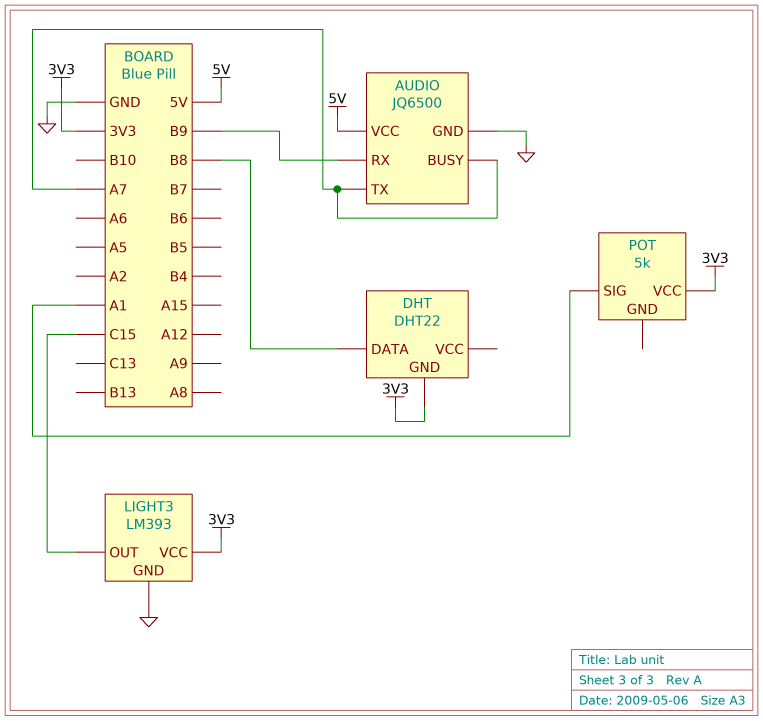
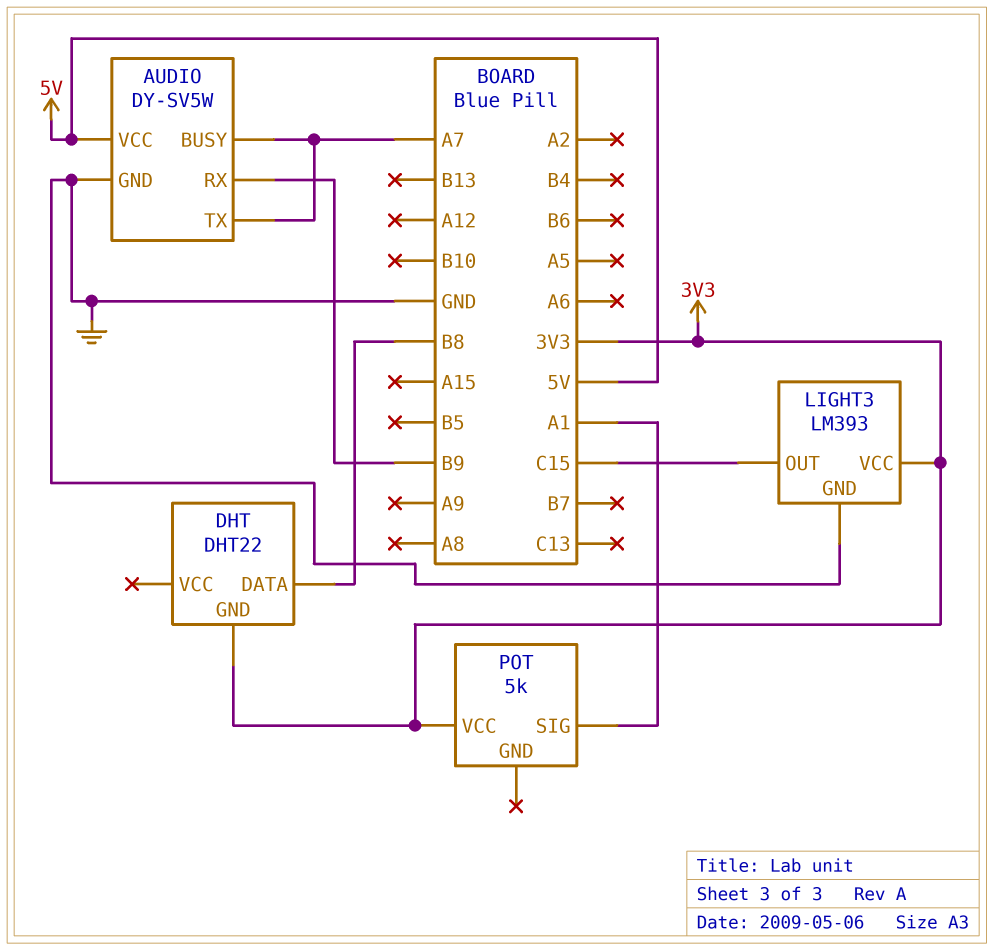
AUDIO: JQ6500 -> DY-SV5W

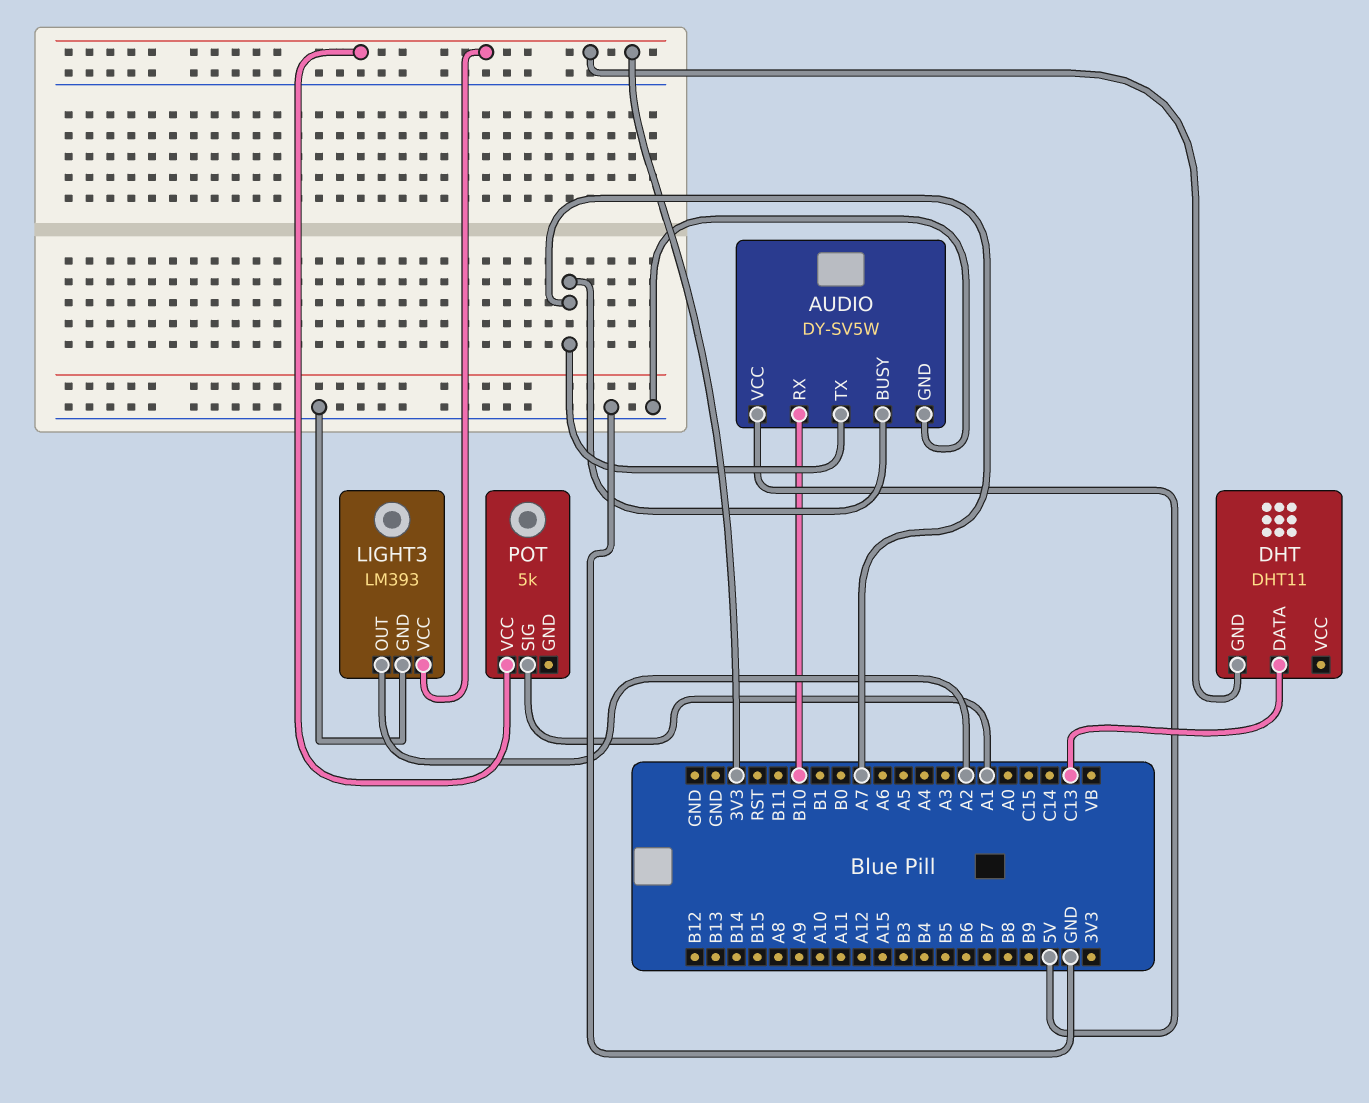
AUDIO pin RX: B9 -> B10
DHT: DHT22 -> DHT11
DHT pin DATA: B8 -> C13
LIGHT3 pin OUT: C15 -> A2

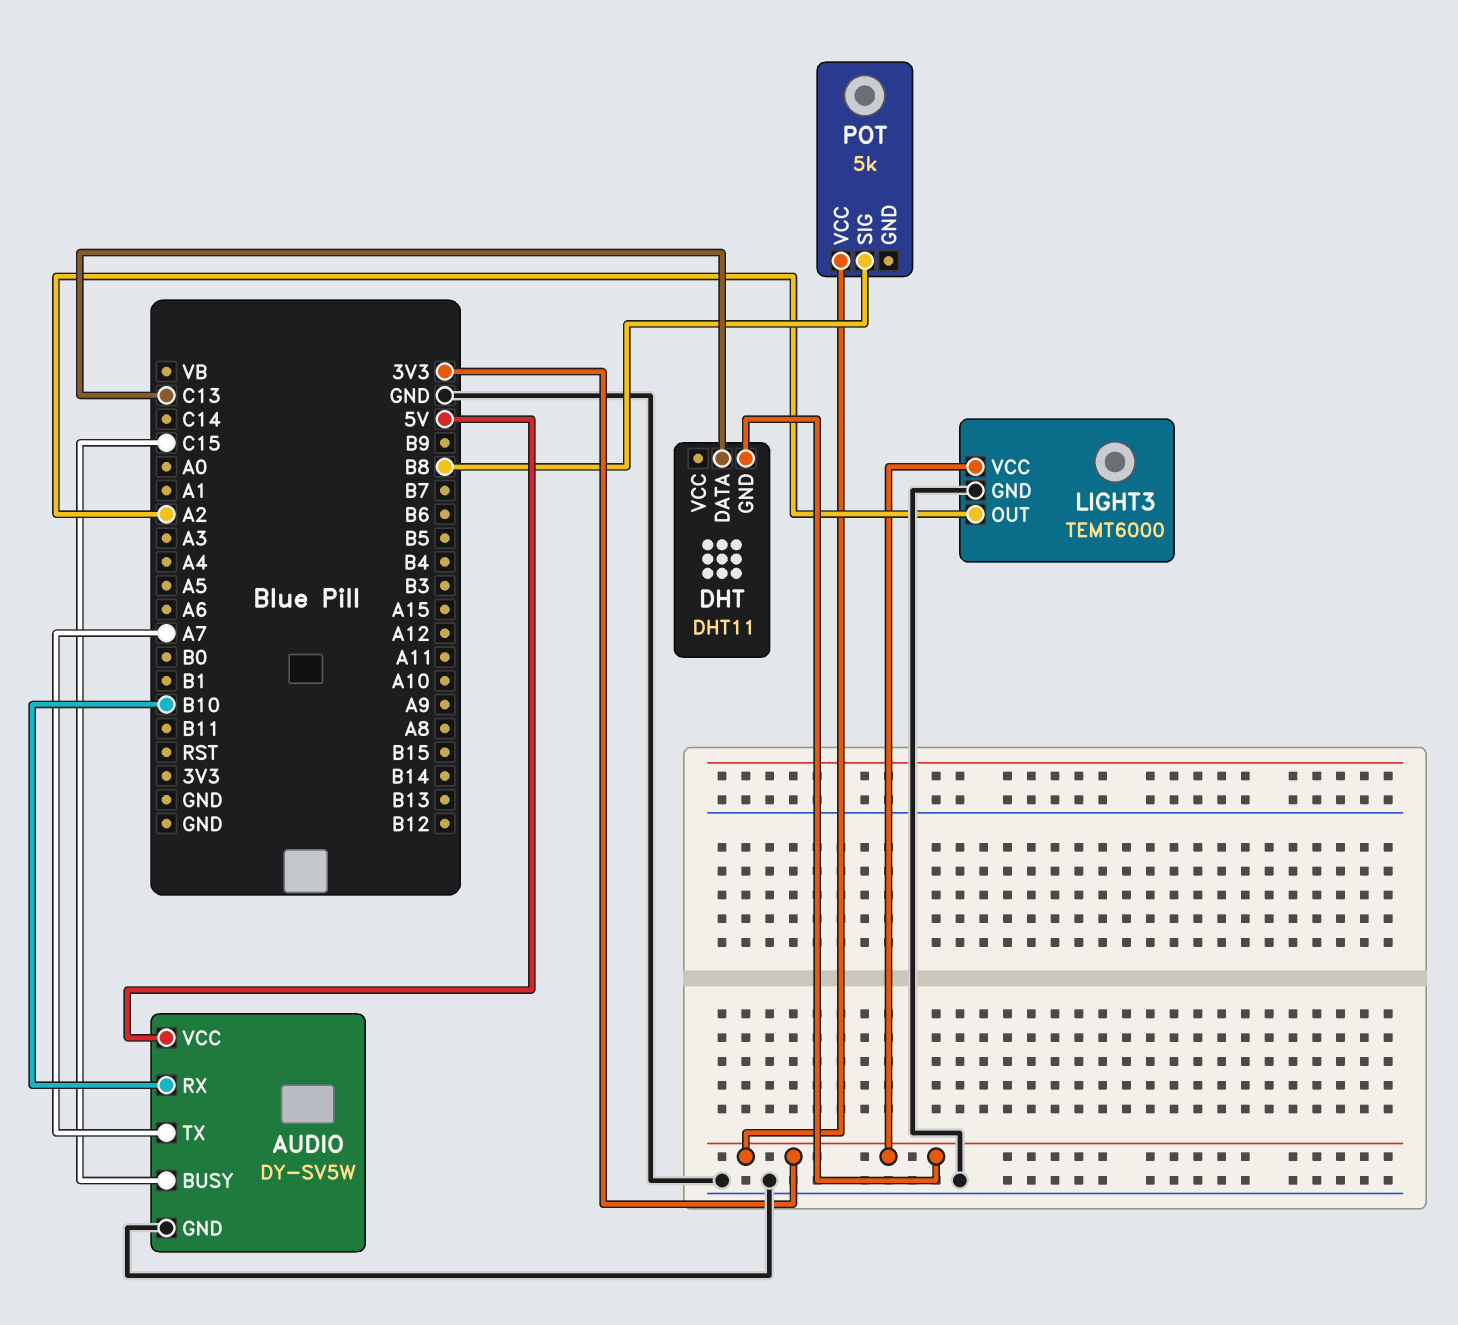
AUDIO pin BUSY: A7 -> C15
LIGHT3: LM393 -> TEMT6000
POT pin SIG: A1 -> B8

